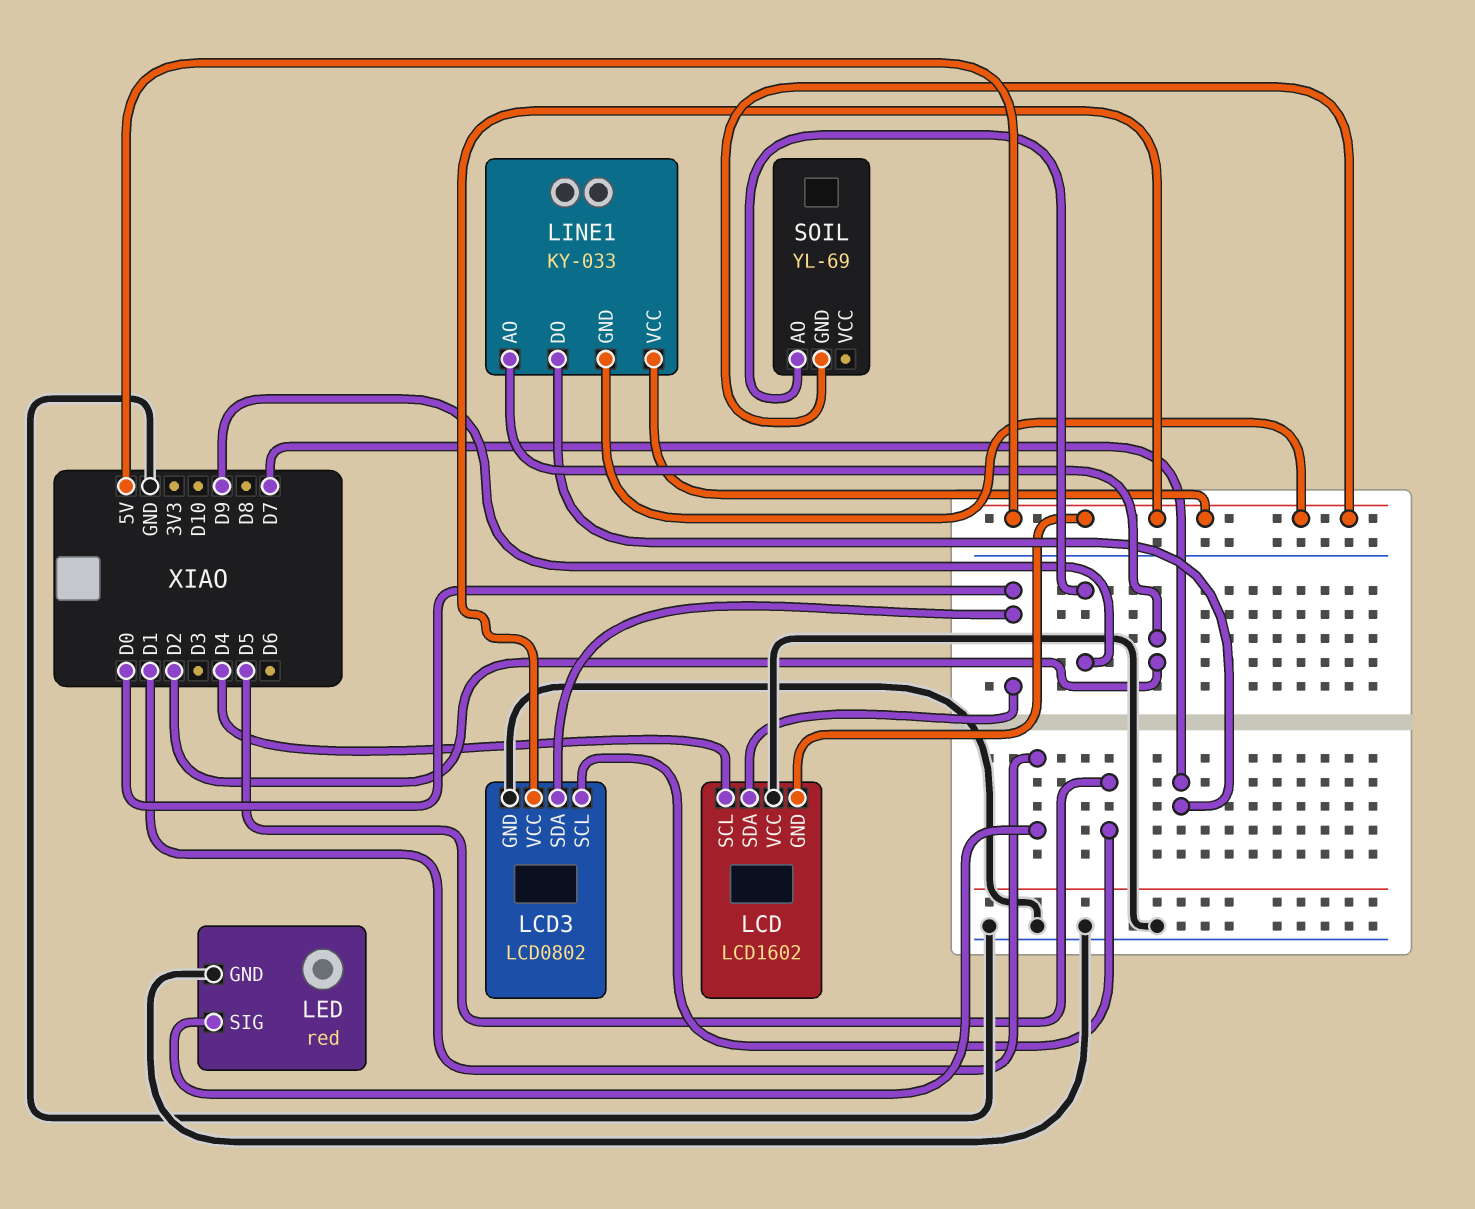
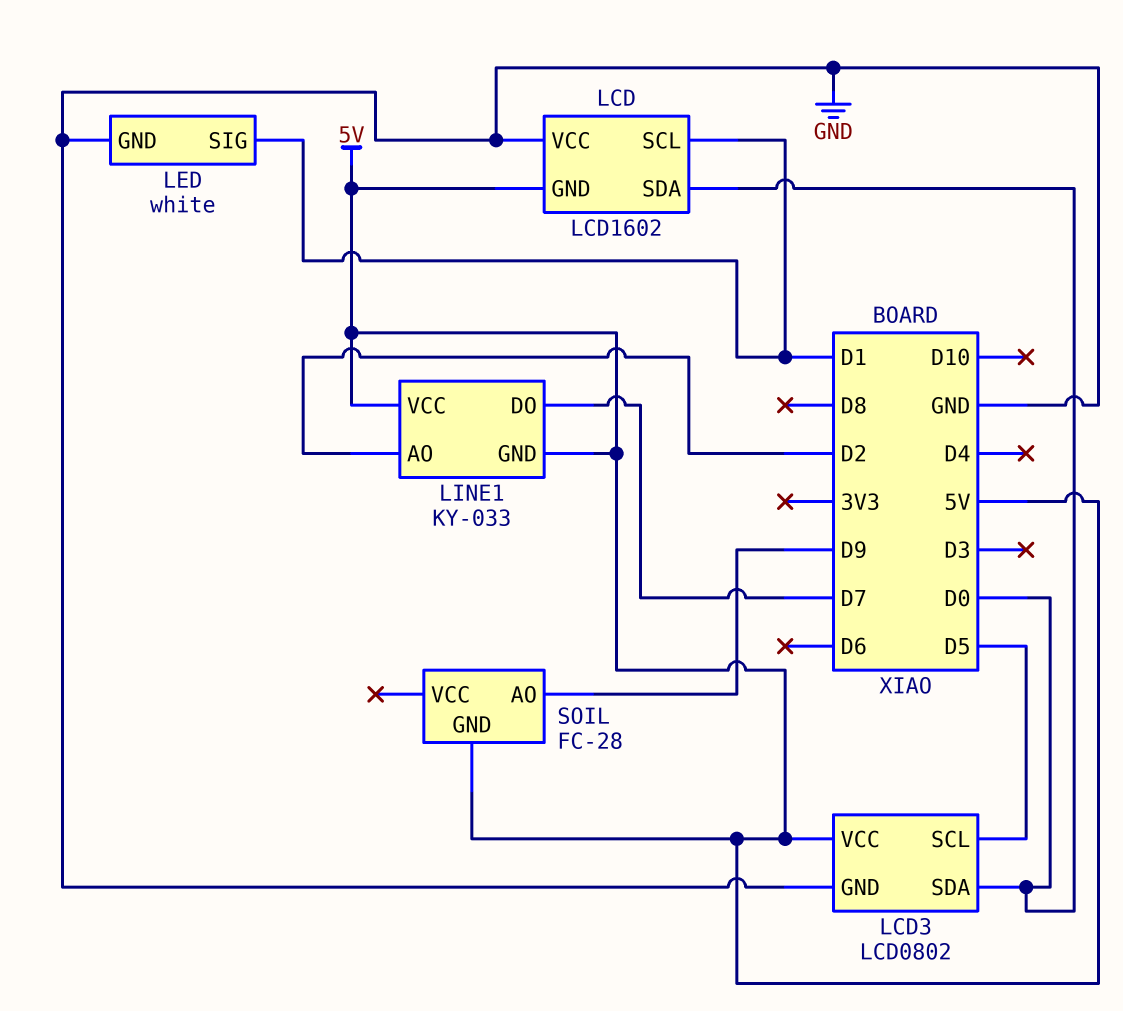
LCD pin SCL: D4 -> D1
LED: red -> white
SOIL: YL-69 -> FC-28

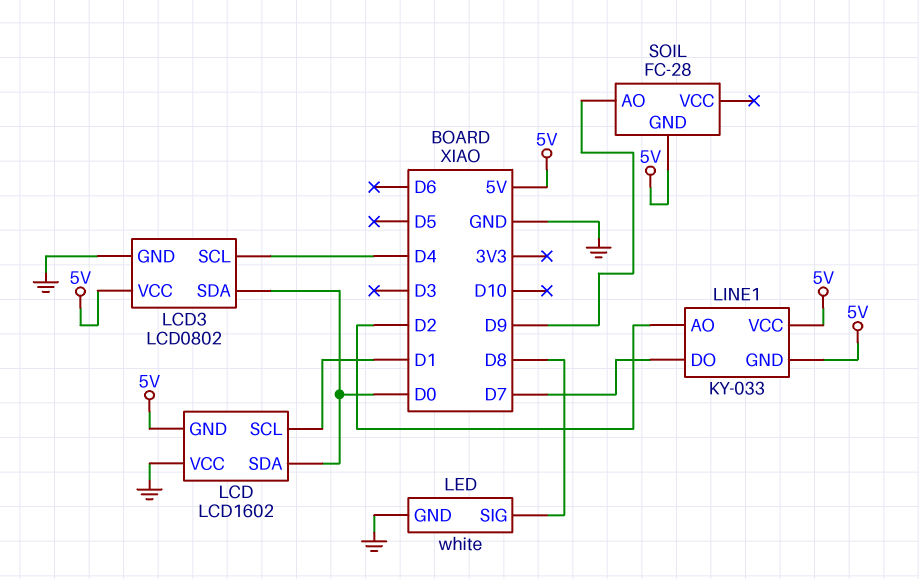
LCD3 pin SCL: D5 -> D4
LED pin SIG: D1 -> D8

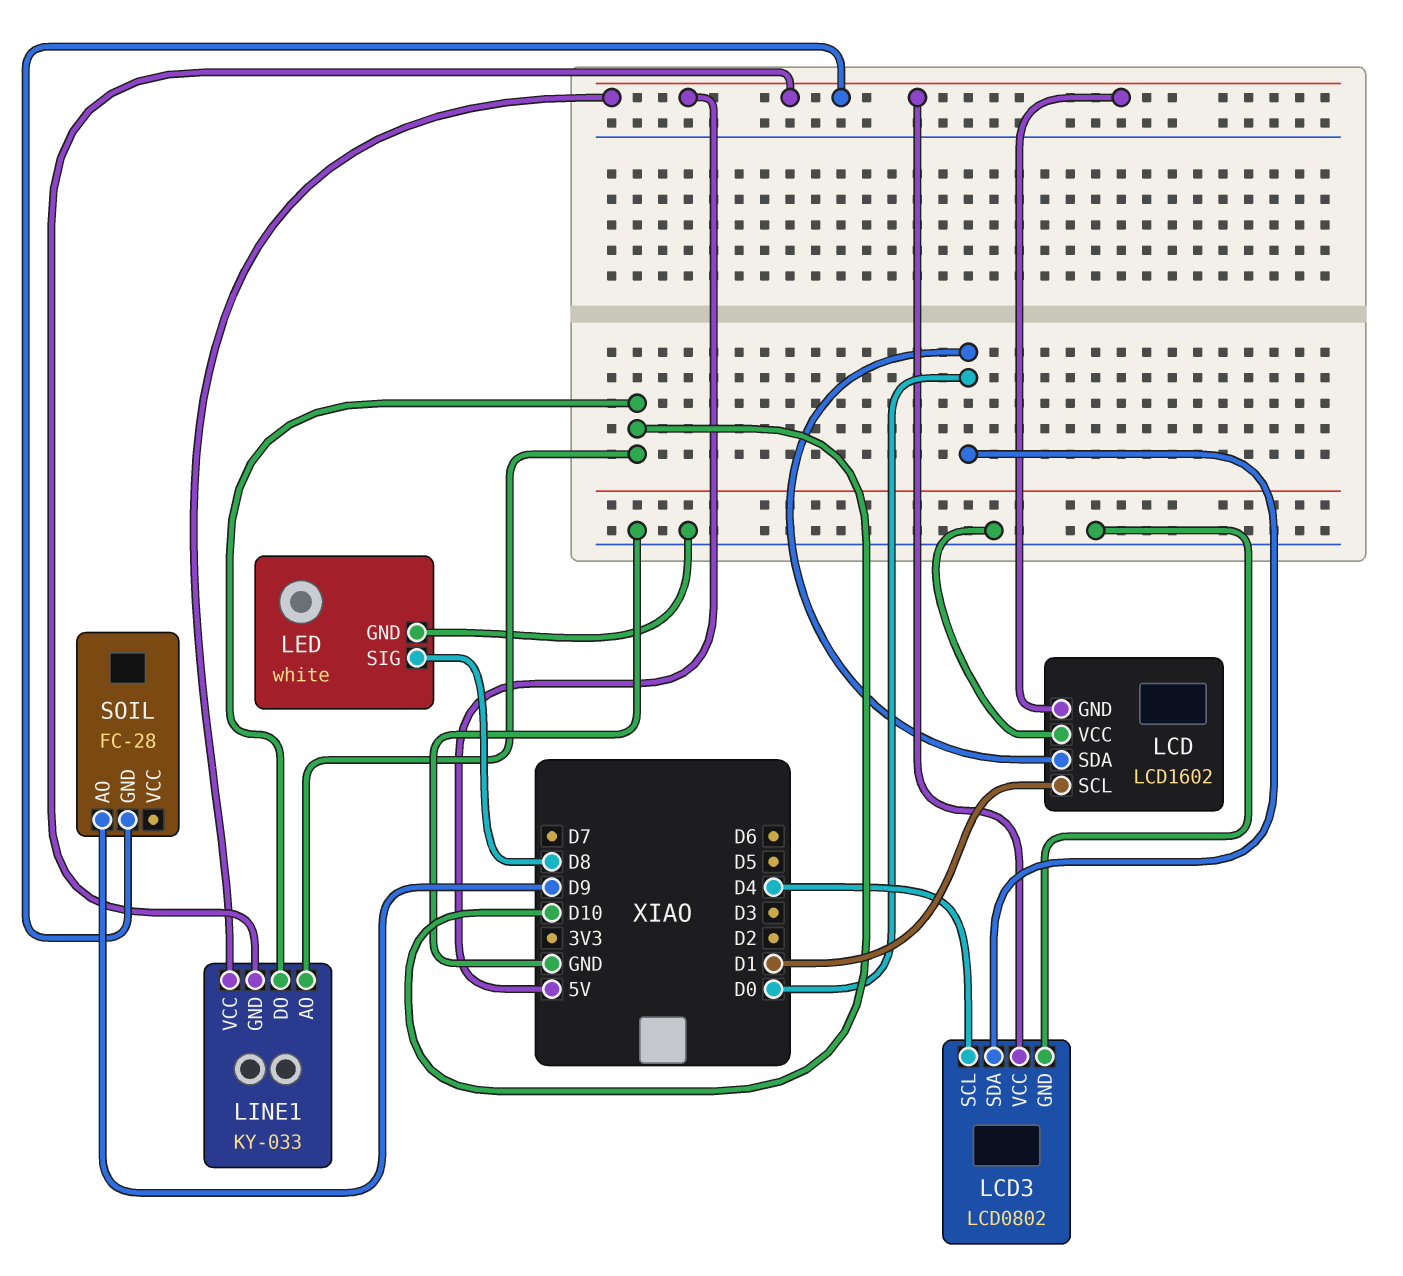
LINE1 pin AO: D2 -> D10
LINE1 pin DO: D7 -> D10

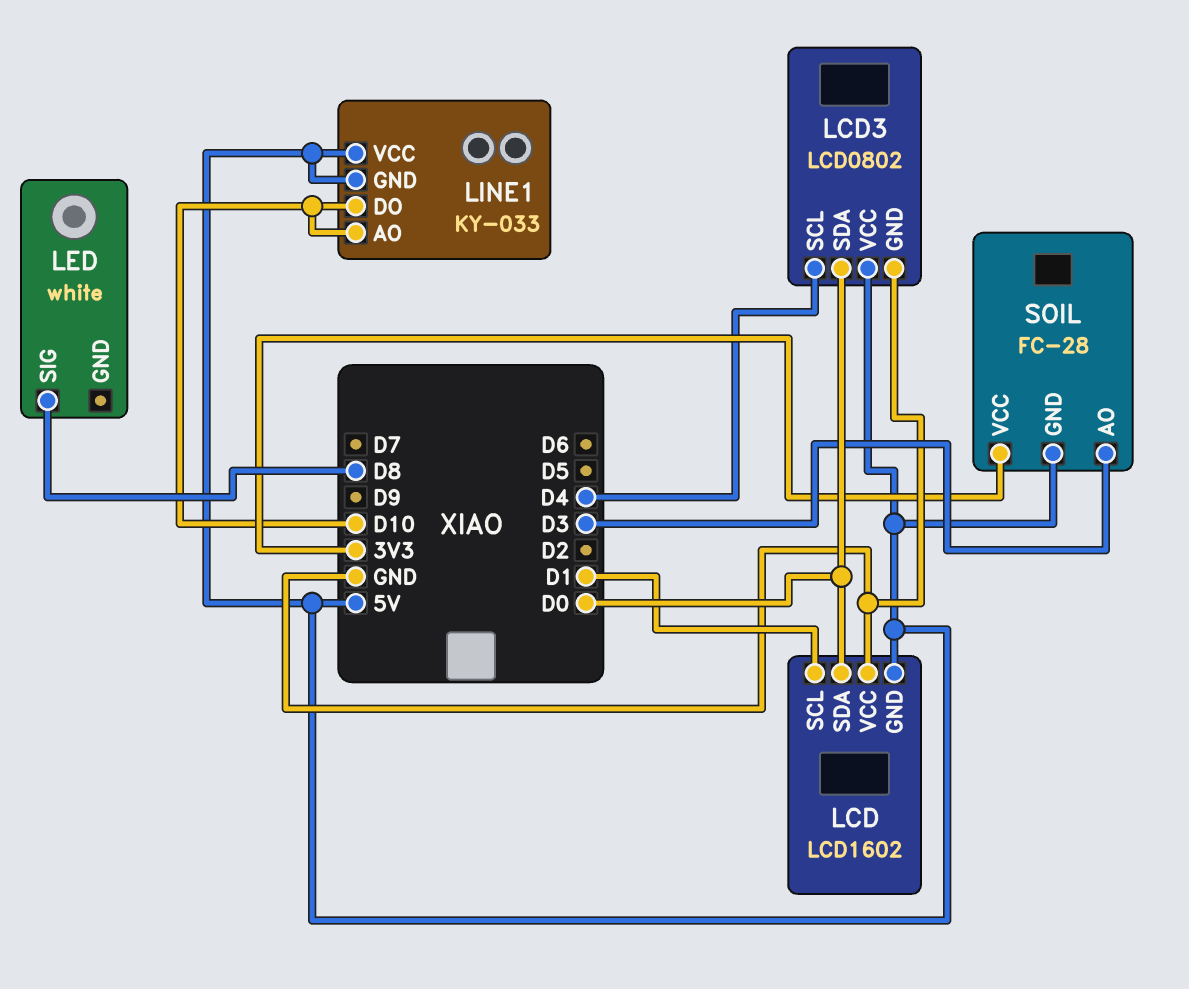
LED pin GND: GND -> none
SOIL pin AO: D9 -> D3
SOIL pin VCC: none -> 3V3

